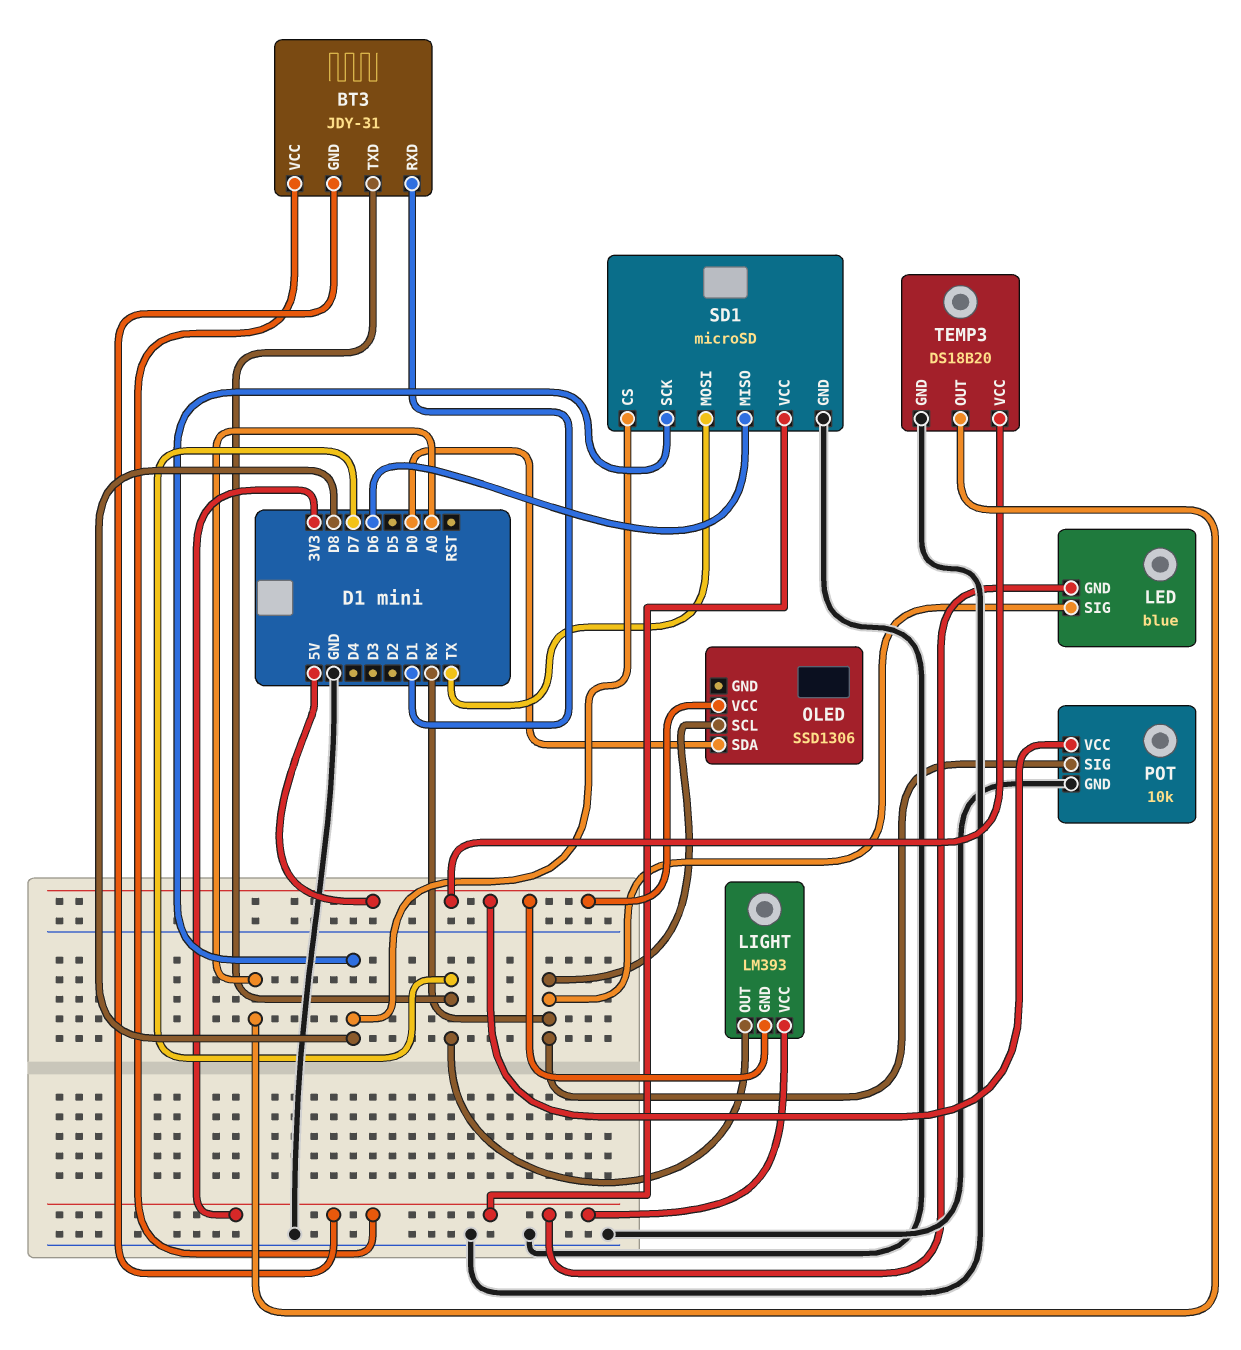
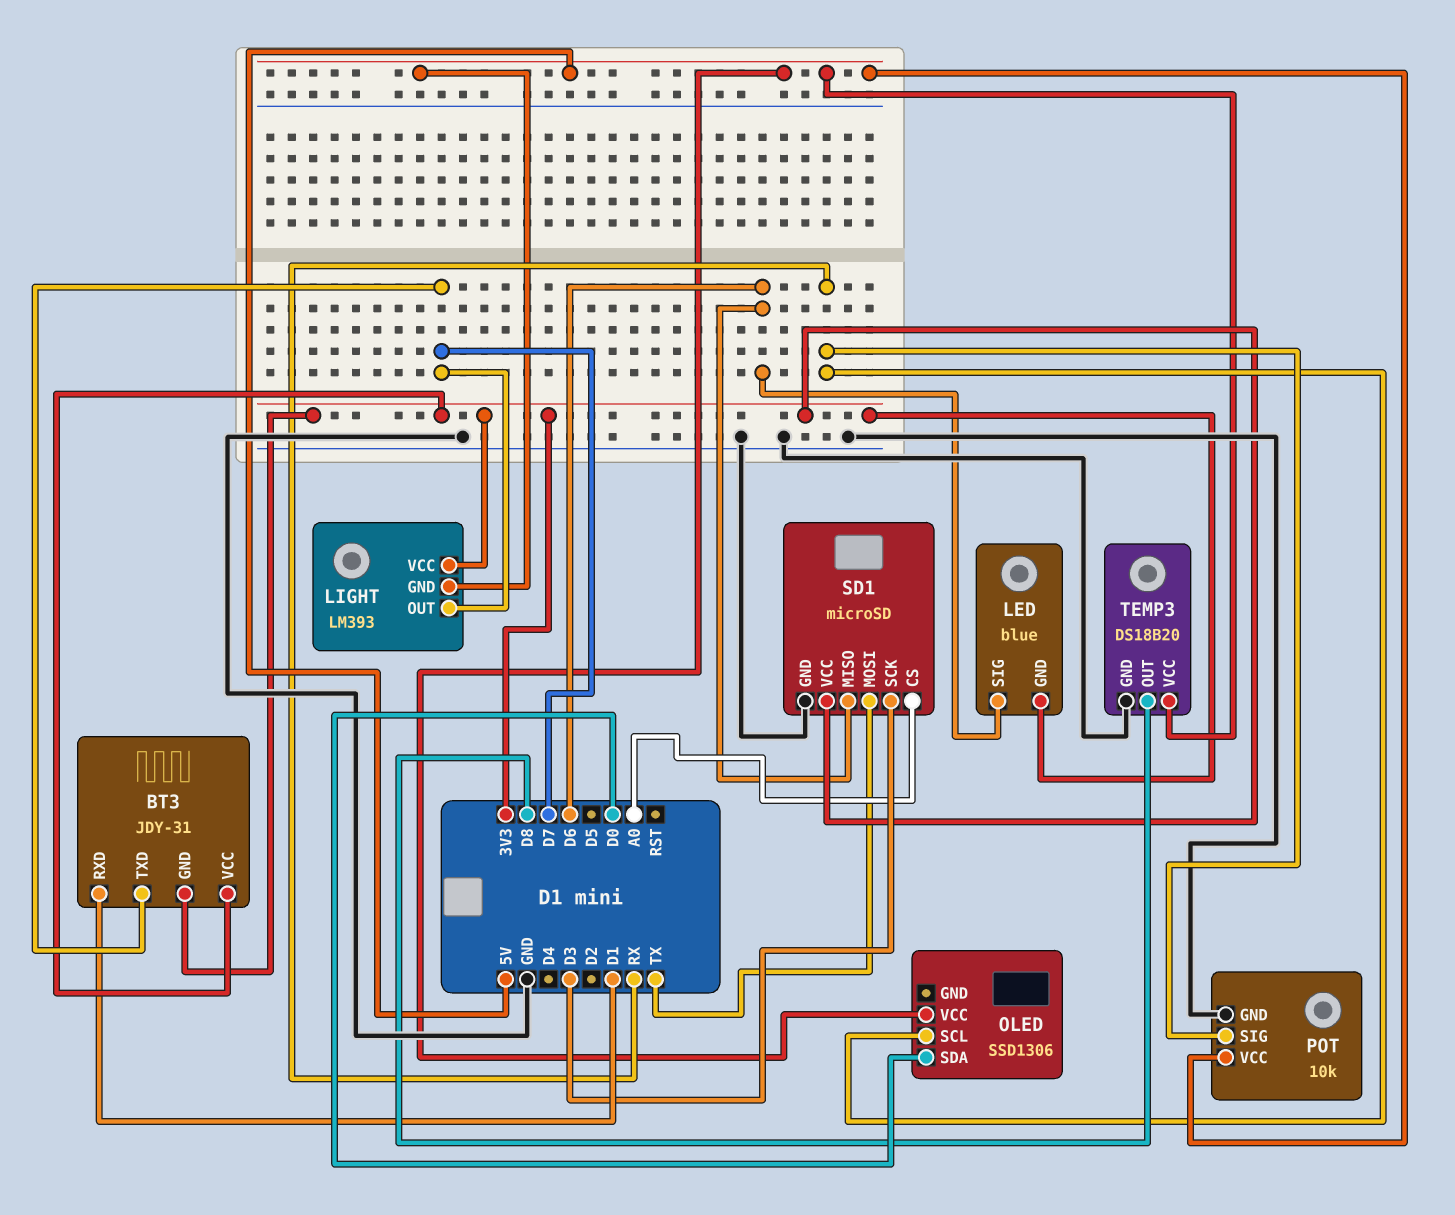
LED pin SIG: RX -> D6
SD1 pin CS: D8 -> A0
SD1 pin SCK: D8 -> D3
TEMP3 pin OUT: A0 -> D8

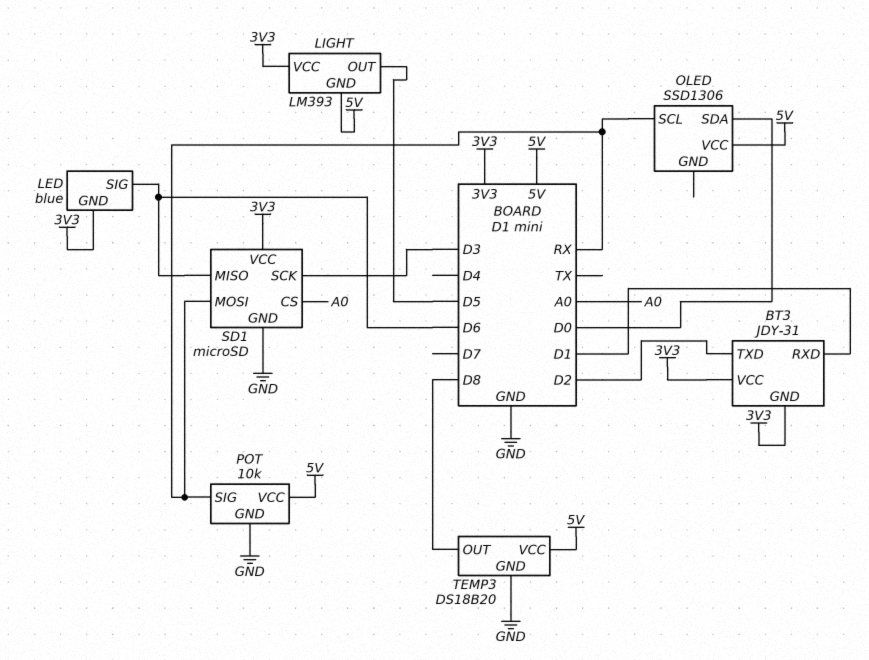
BT3 pin TXD: D7 -> D2
LIGHT pin OUT: D7 -> D5
SD1 pin MOSI: TX -> RX

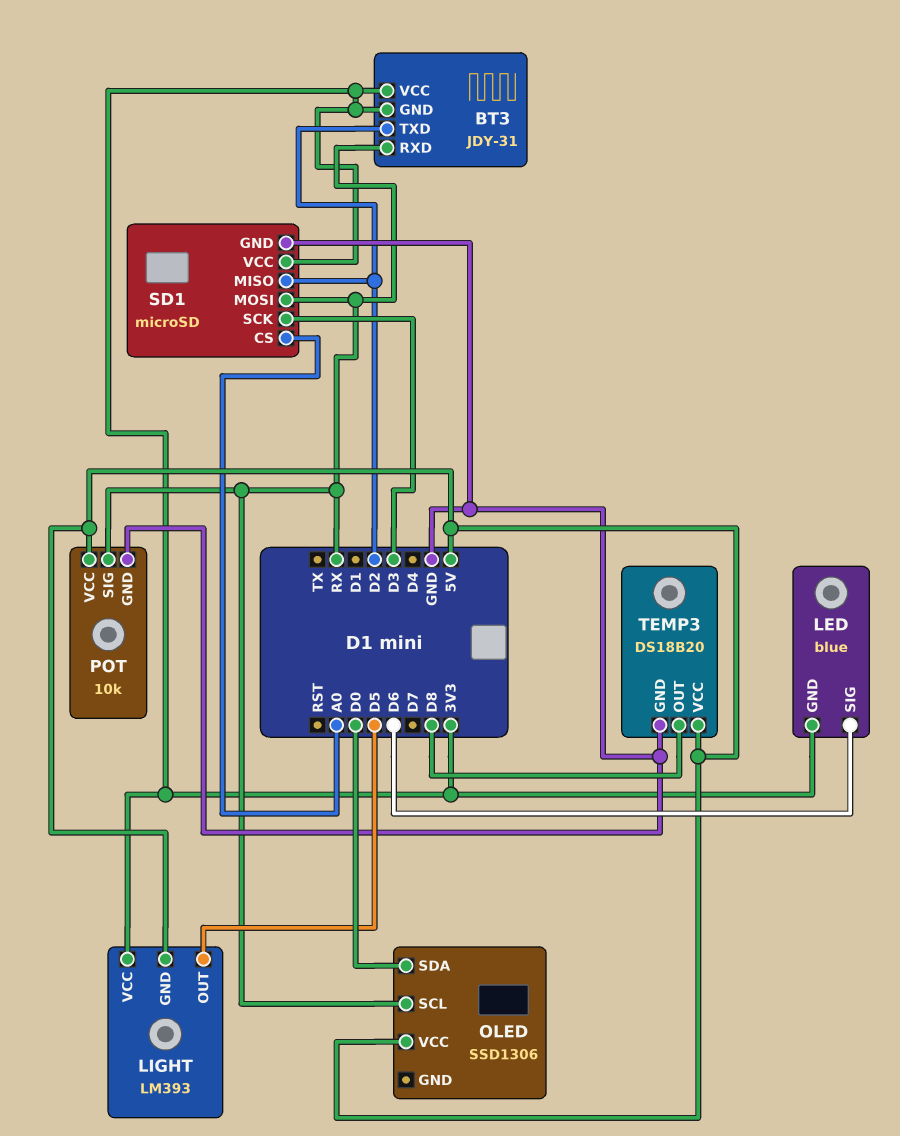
BT3 pin RXD: D1 -> RX
SD1 pin MISO: D6 -> D2

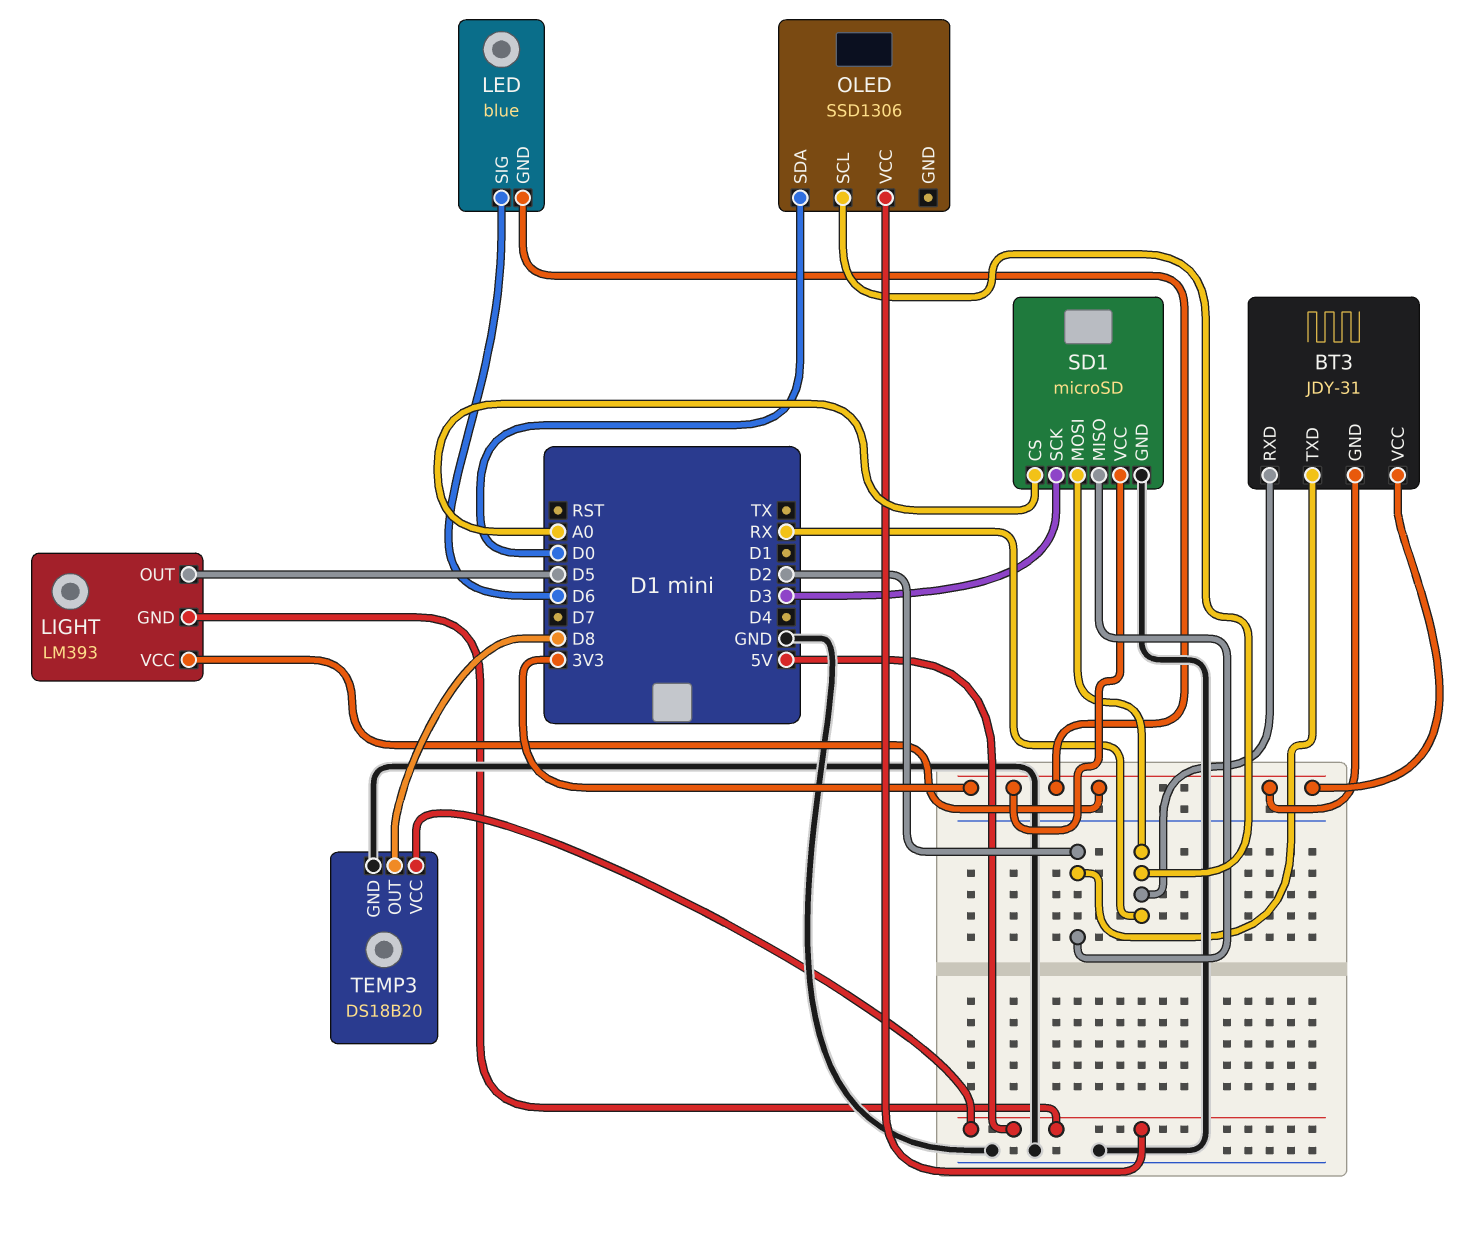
POT: 10k -> none
POT pin GND: GND -> none
POT pin SIG: RX -> none
POT pin VCC: 5V -> none

